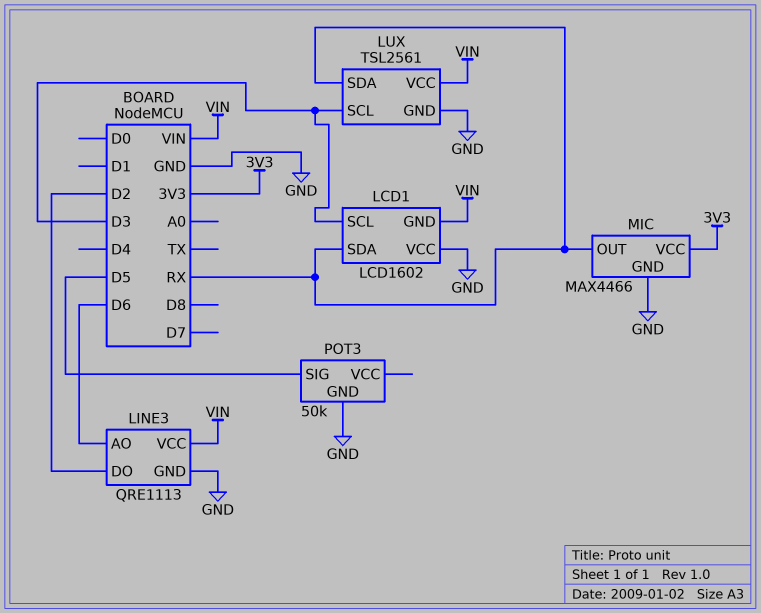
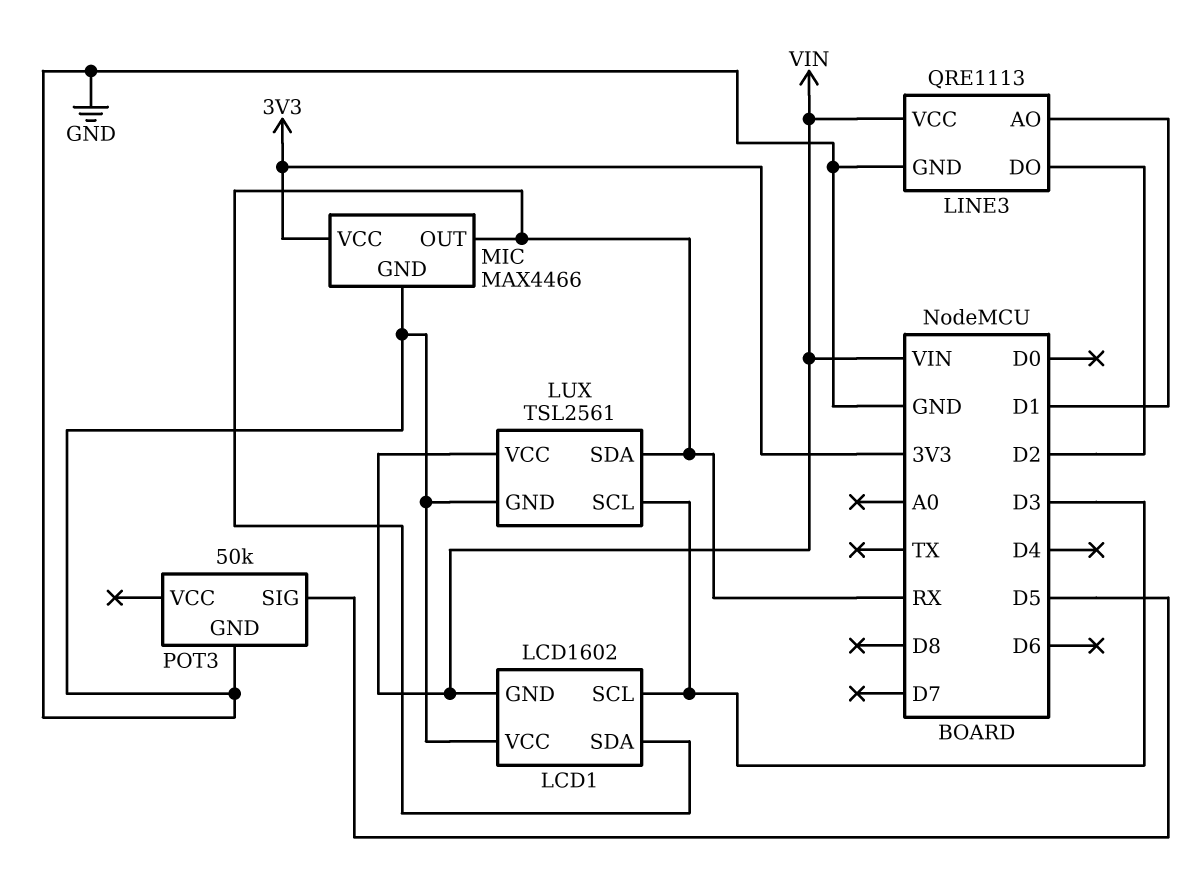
LINE3 pin AO: D6 -> D1

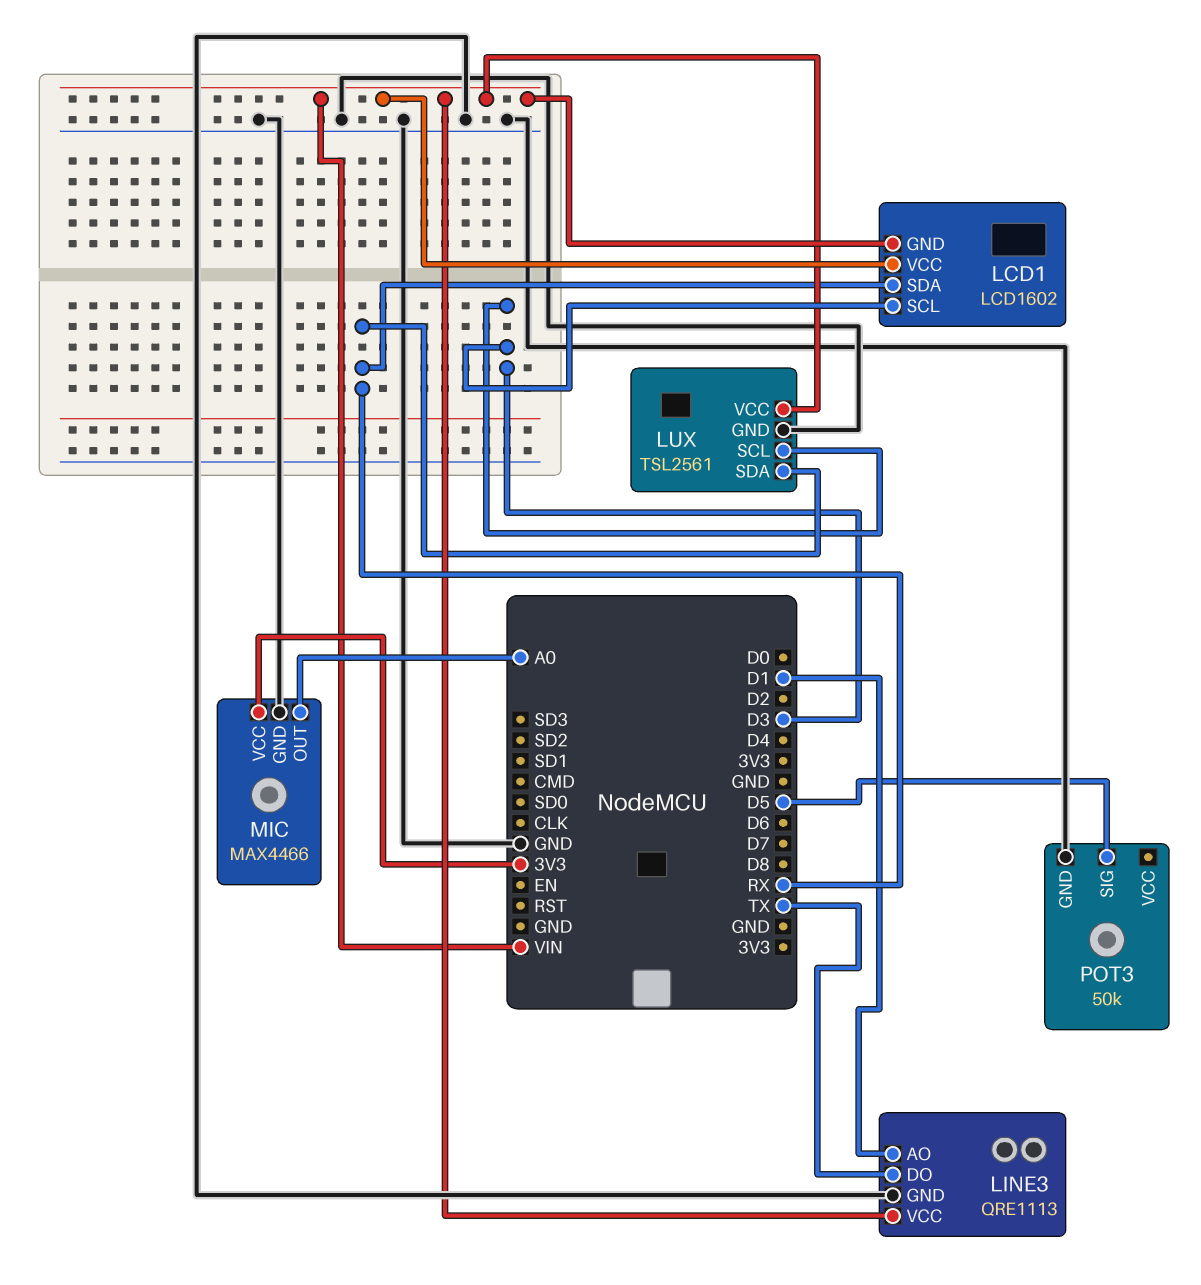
LCD1 pin VCC: GND -> VIN
LINE3 pin DO: D2 -> TX
MIC pin OUT: RX -> A0

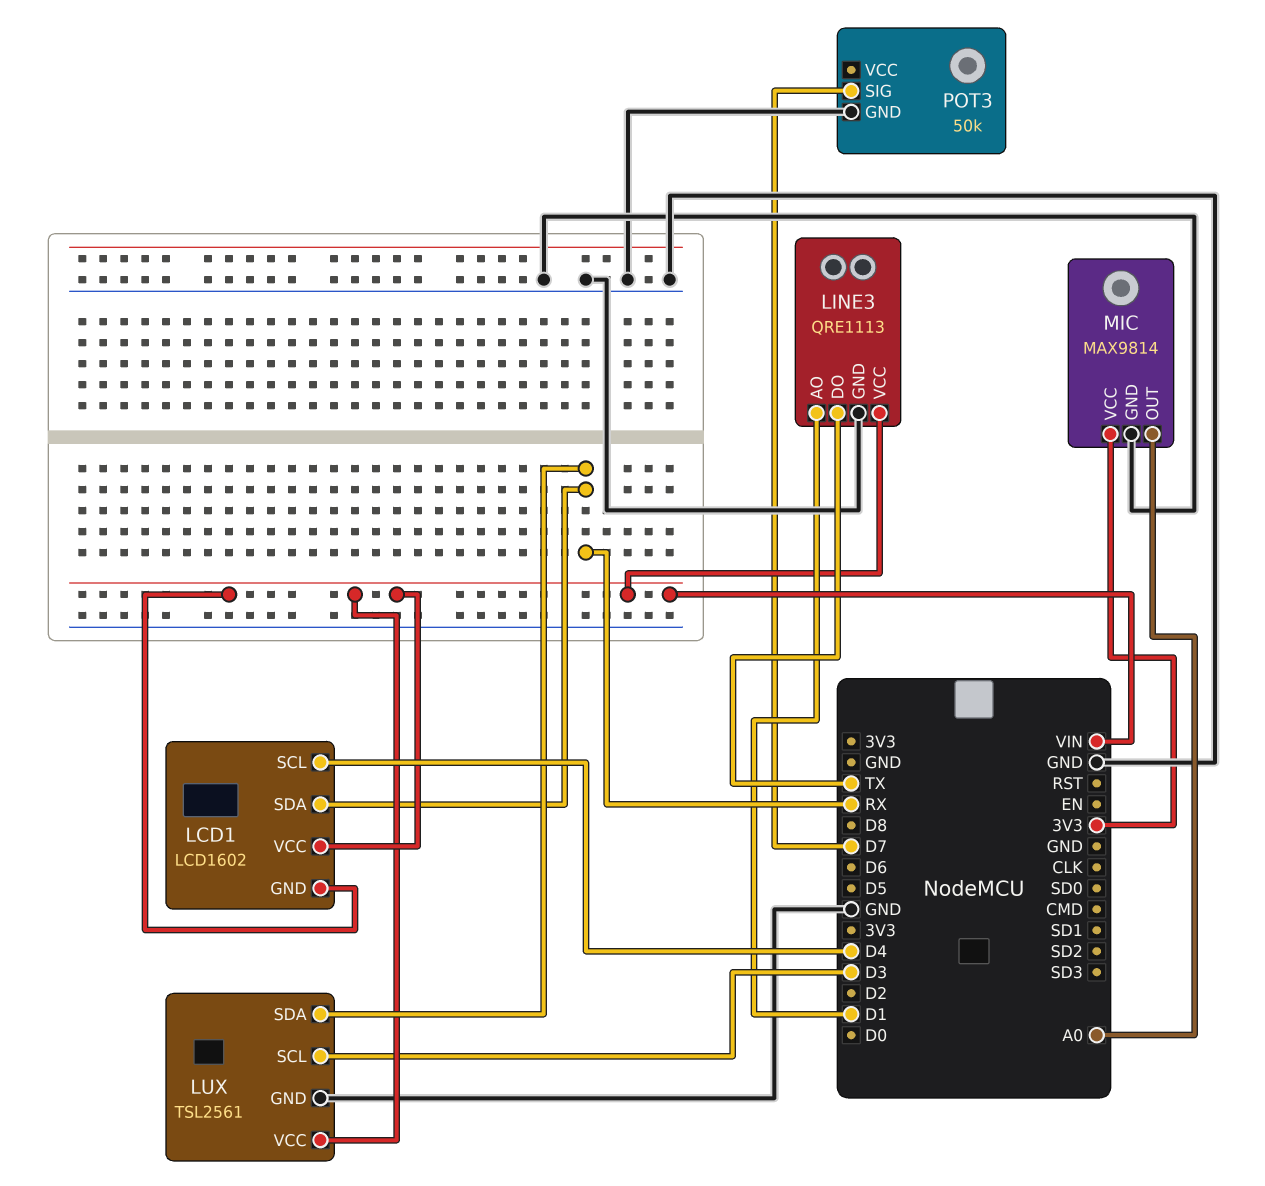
LCD1 pin SCL: D3 -> D4
MIC: MAX4466 -> MAX9814
POT3 pin SIG: D5 -> D7

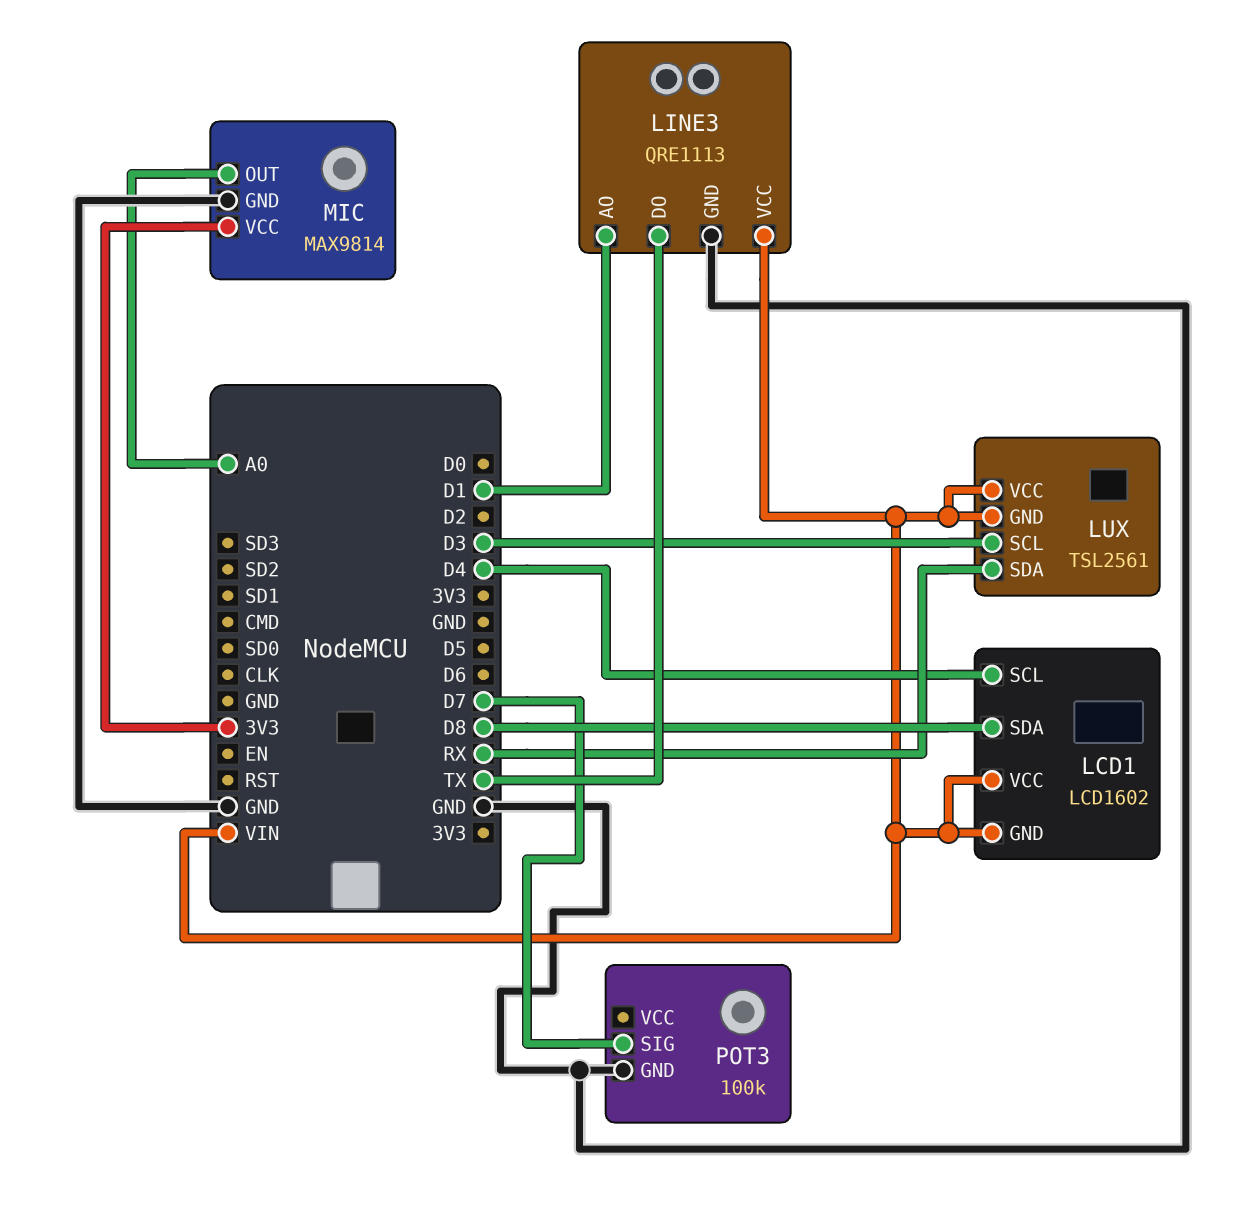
LCD1 pin SDA: RX -> D8
LUX pin GND: GND -> VIN
POT3: 50k -> 100k

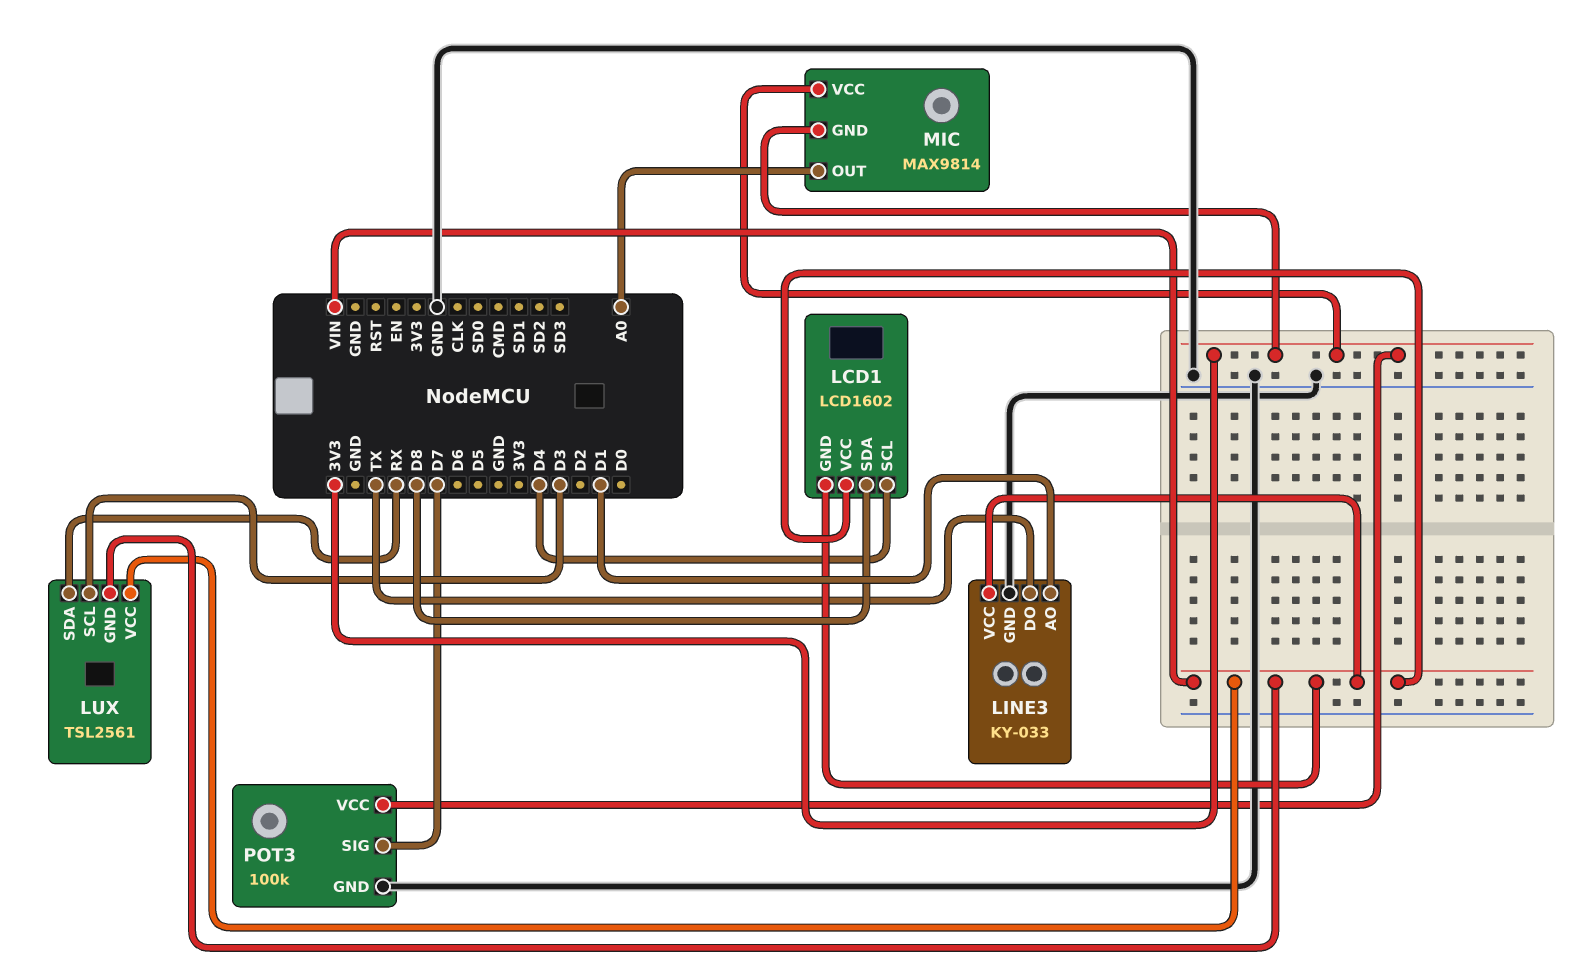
LINE3: QRE1113 -> KY-033
MIC pin GND: GND -> 3V3
POT3 pin VCC: none -> 3V3

